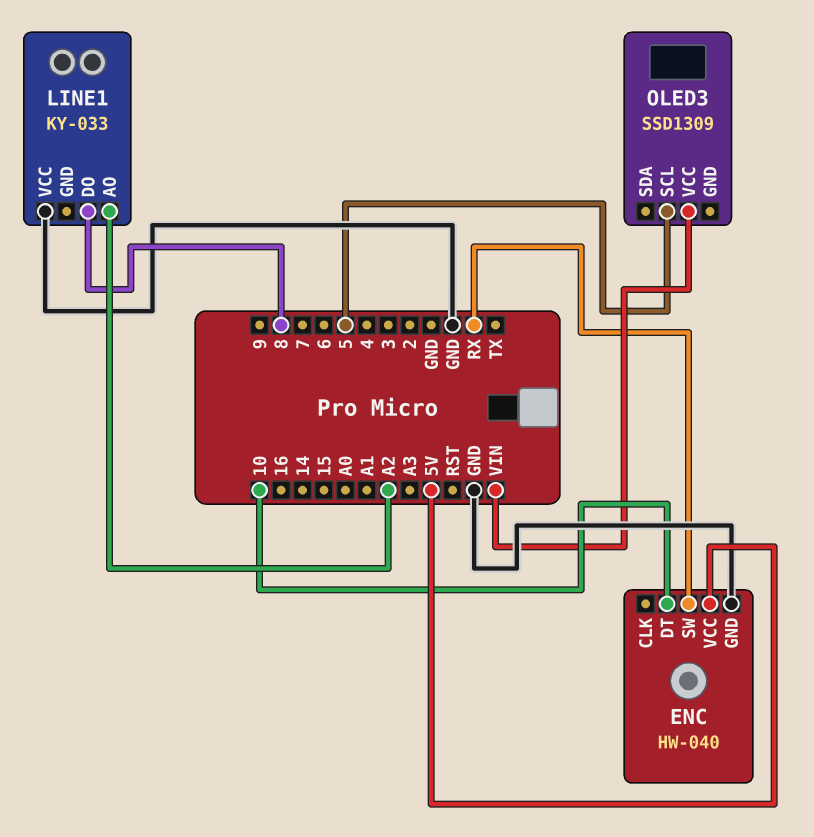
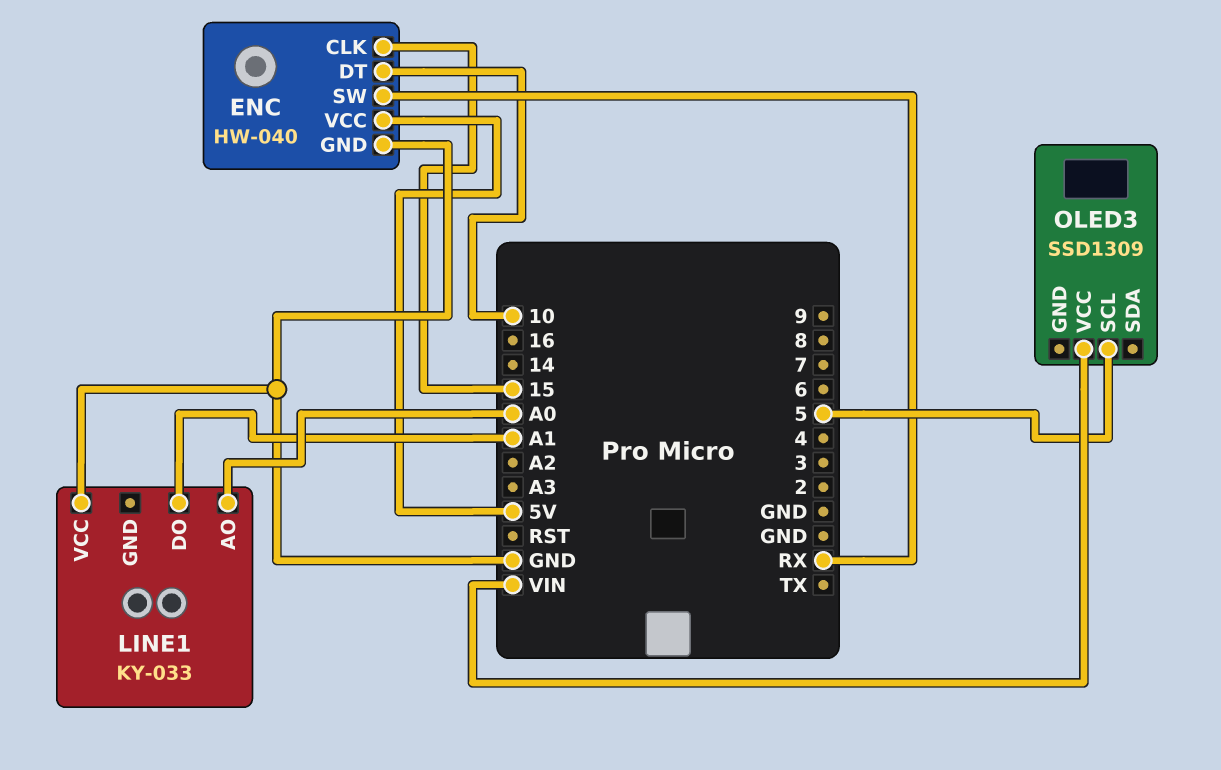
ENC pin CLK: none -> 15
LINE1 pin AO: A2 -> A0
LINE1 pin DO: 8 -> A1

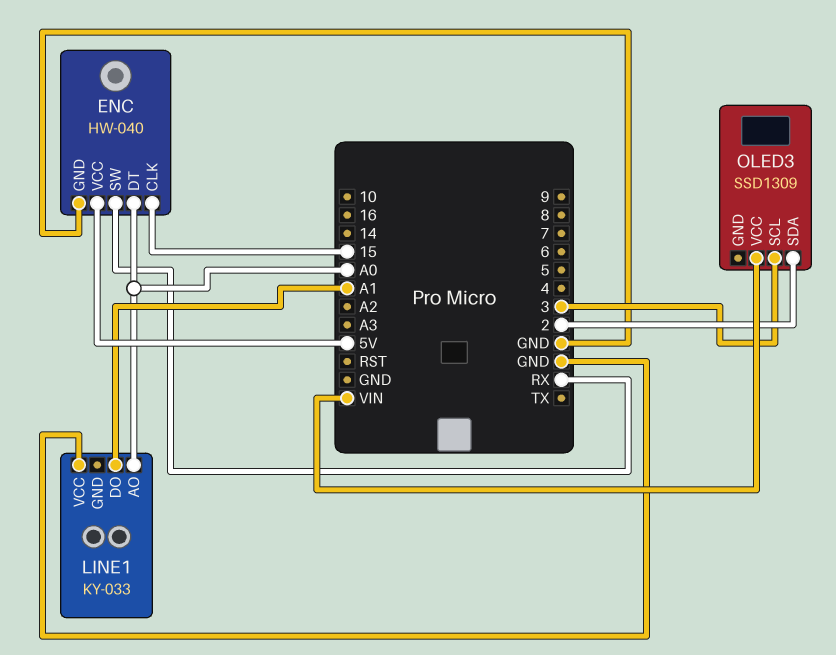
ENC pin DT: 10 -> A0
OLED3 pin SCL: 5 -> 3
OLED3 pin SDA: none -> 2

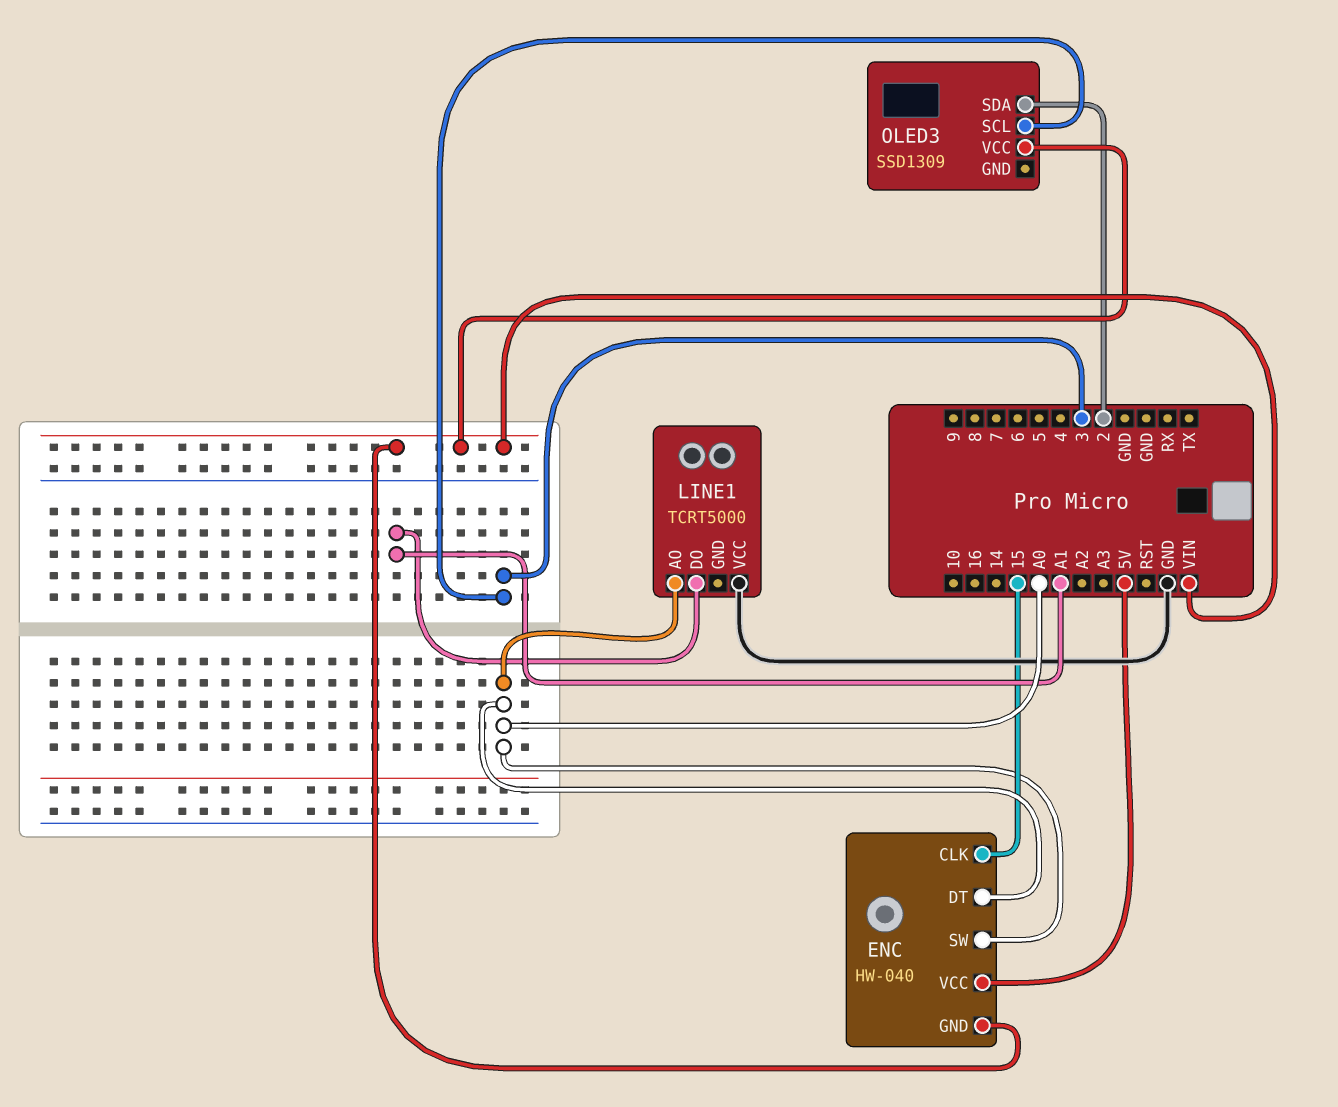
ENC pin GND: GND -> VIN
ENC pin SW: RX -> A0
LINE1: KY-033 -> TCRT5000

